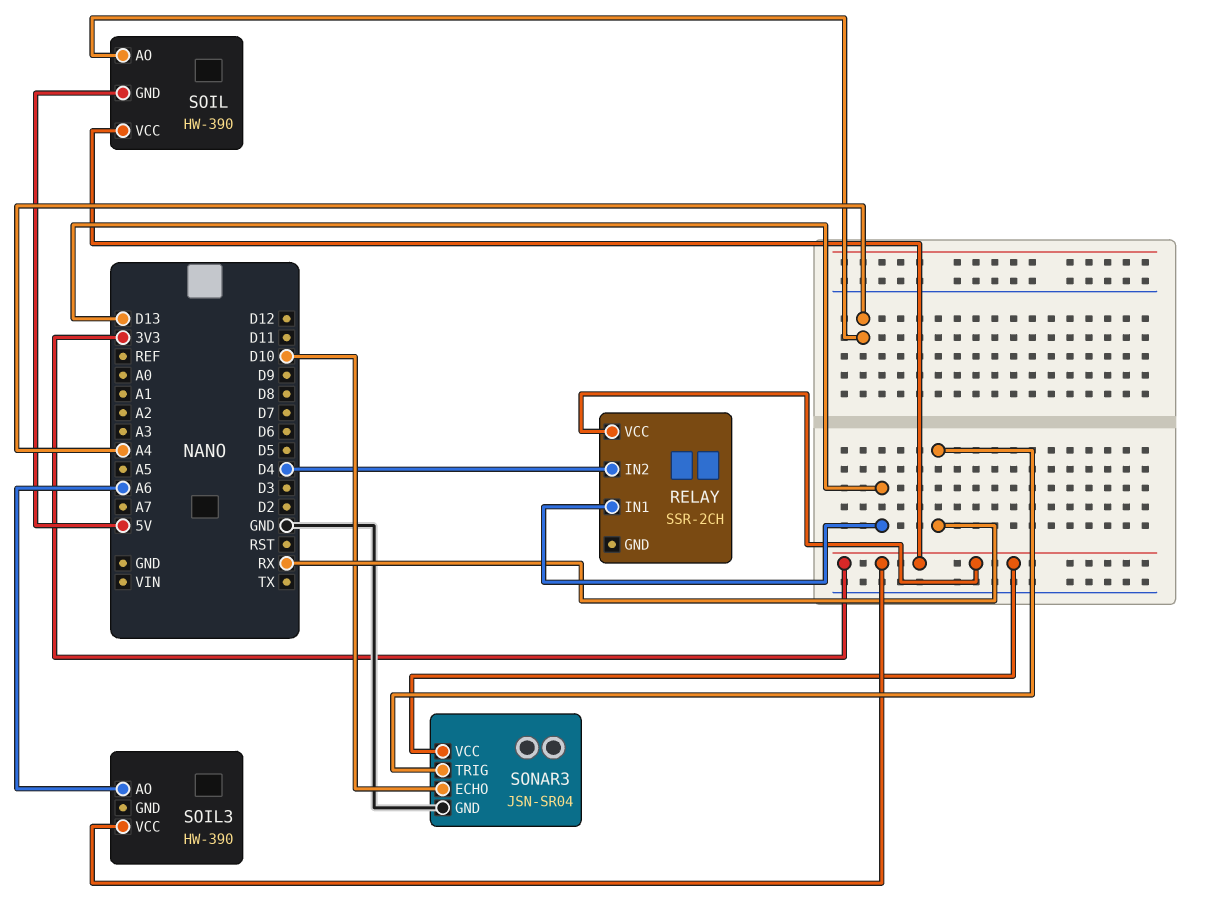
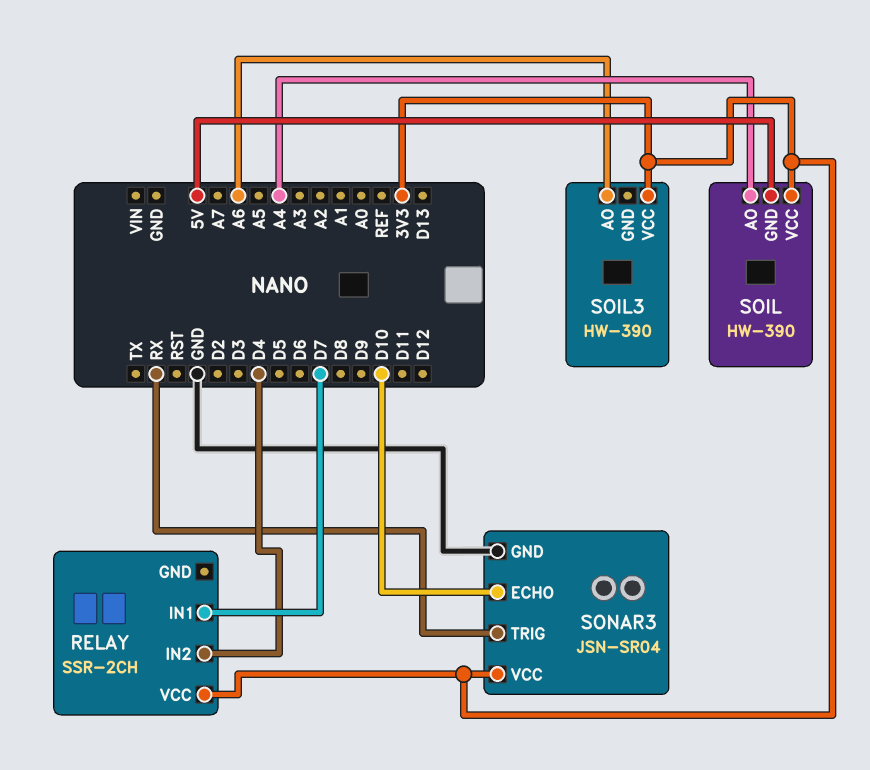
RELAY pin IN1: D13 -> D7

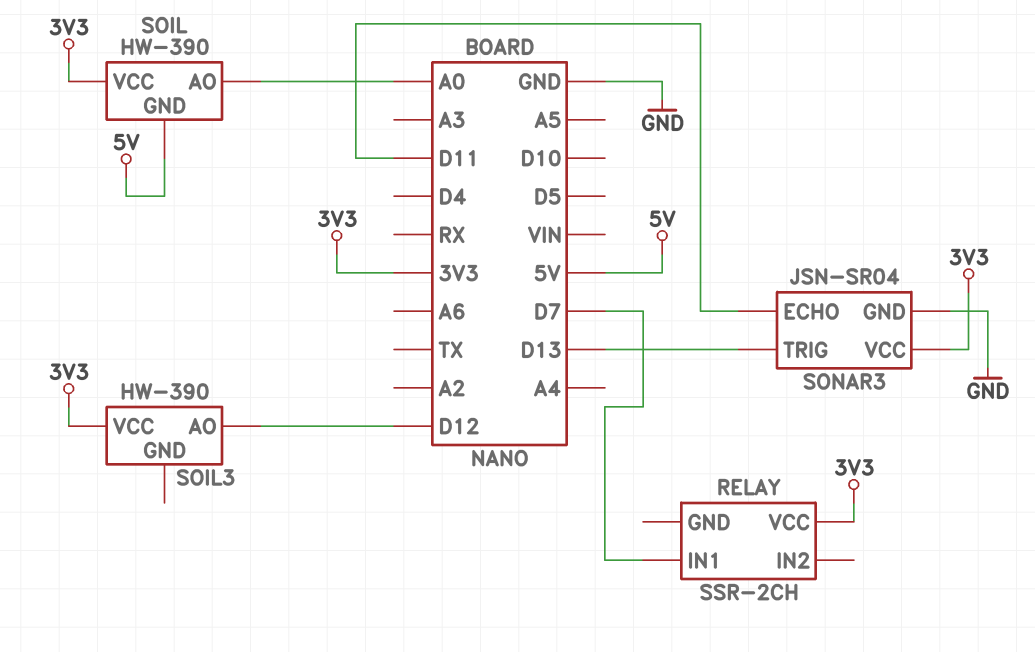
RELAY pin IN2: D4 -> none
SOIL pin AO: A4 -> A0
SOIL3 pin AO: A6 -> D12
SONAR3 pin ECHO: D10 -> D11
SONAR3 pin TRIG: RX -> D13

